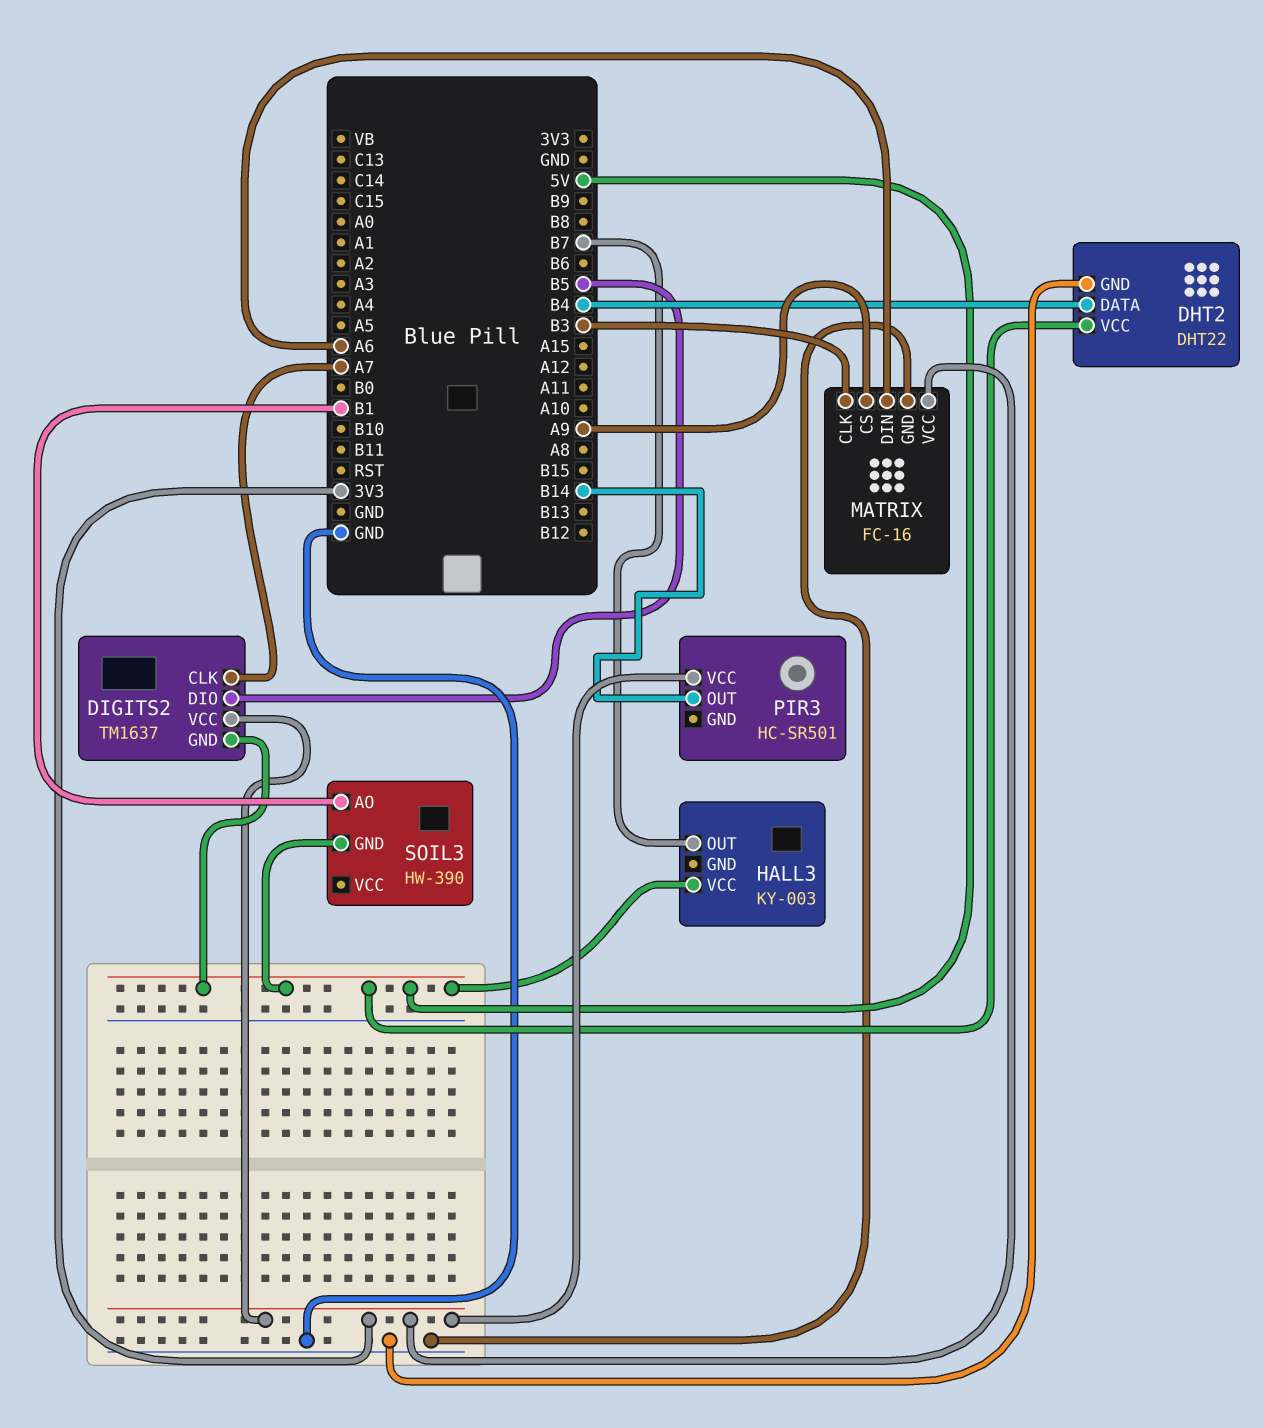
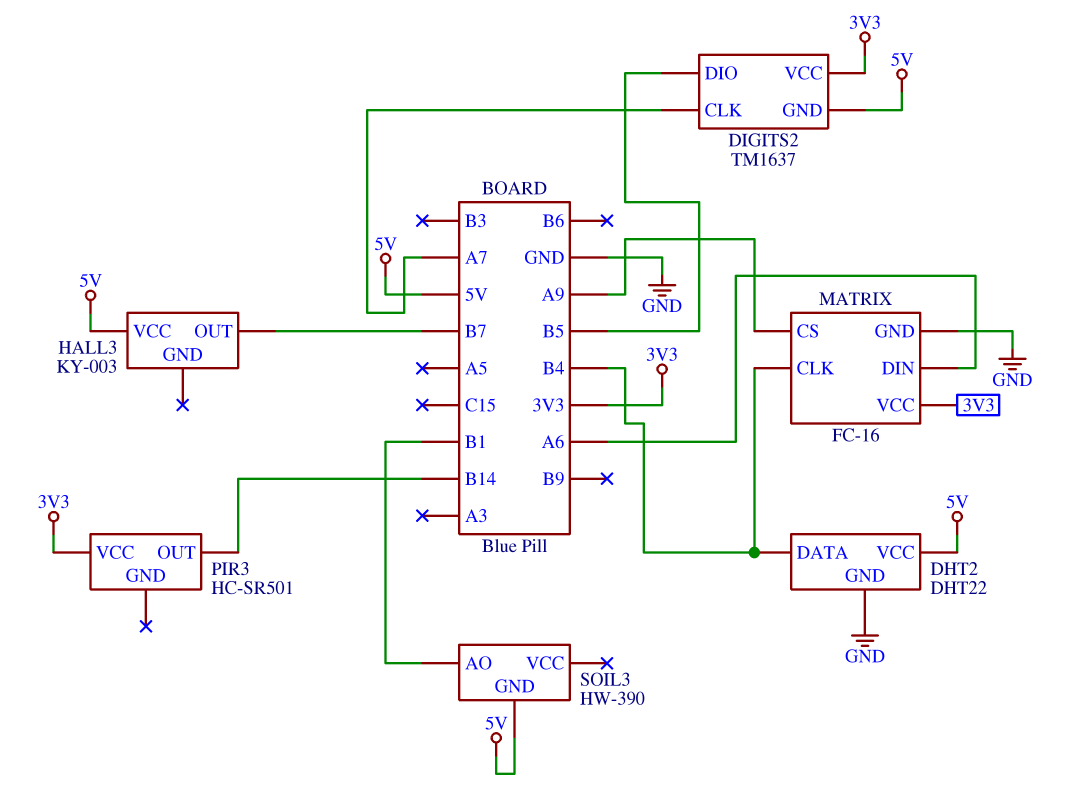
MATRIX pin CLK: B3 -> B4

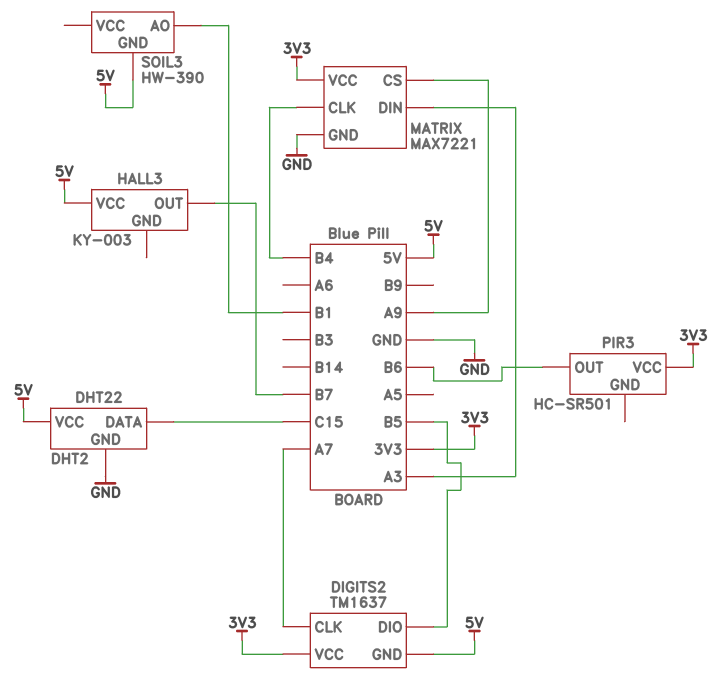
DHT2 pin DATA: B4 -> C15
MATRIX: FC-16 -> MAX7221
MATRIX pin DIN: A6 -> A3
PIR3 pin OUT: B14 -> B6

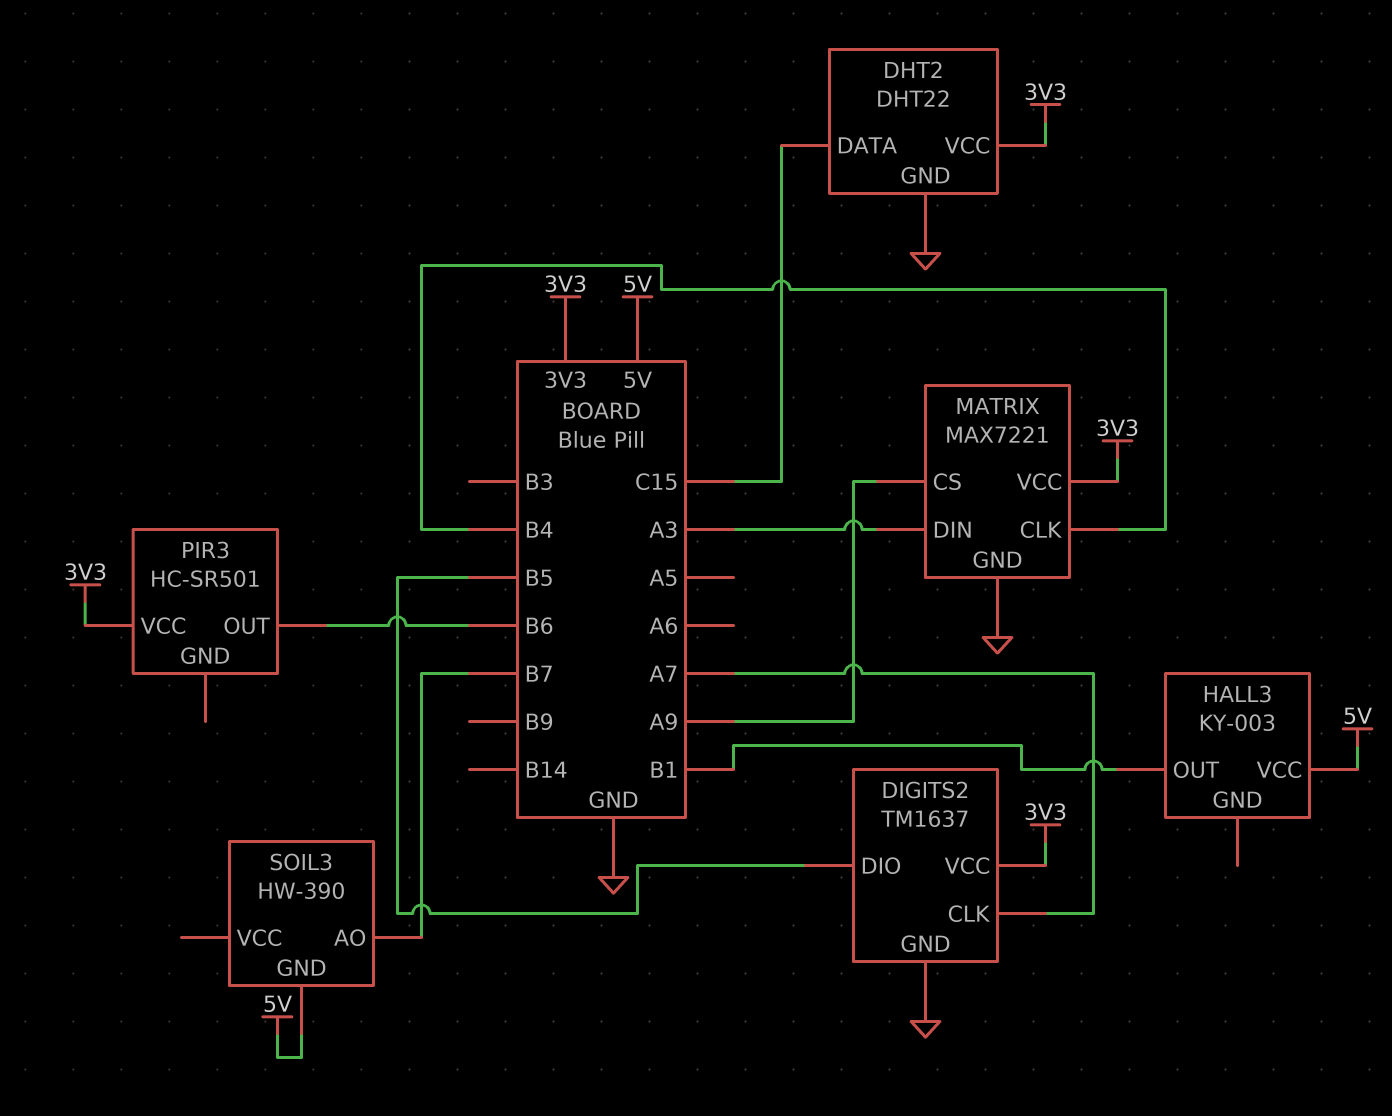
DHT2 pin VCC: 5V -> 3V3
DIGITS2 pin GND: 5V -> GND
HALL3 pin OUT: B7 -> B1
SOIL3 pin AO: B1 -> B7

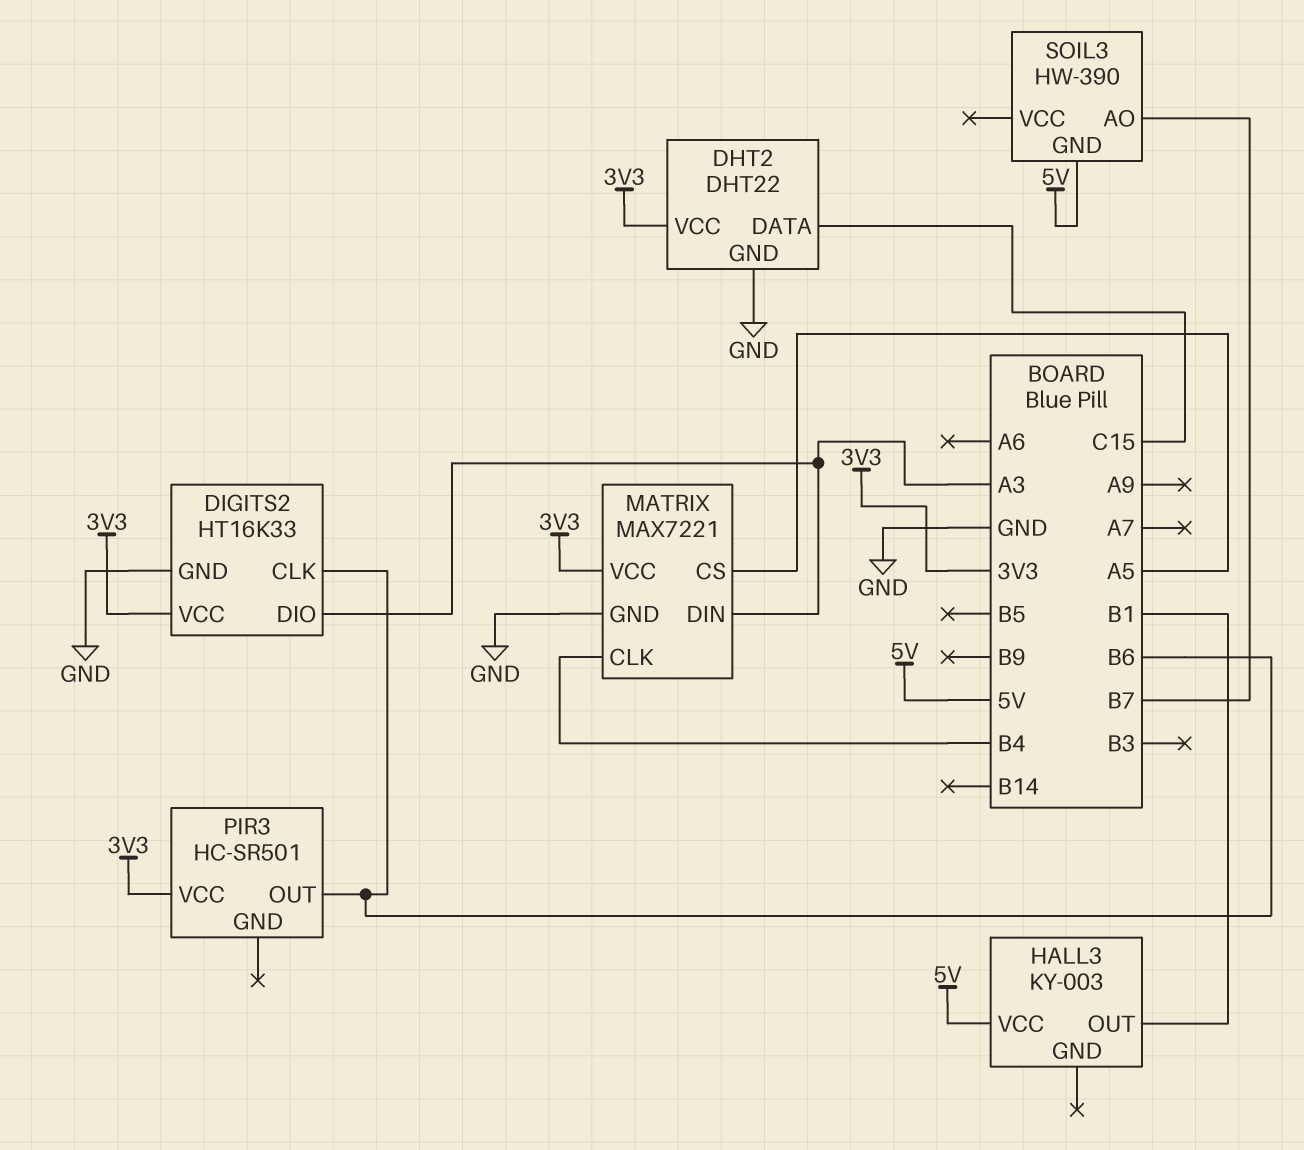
DIGITS2: TM1637 -> HT16K33
DIGITS2 pin CLK: A7 -> B6
DIGITS2 pin DIO: B5 -> A3
MATRIX pin CS: A9 -> A5

